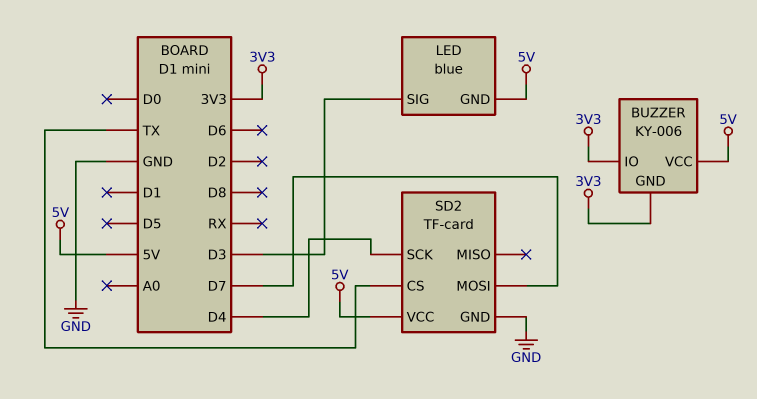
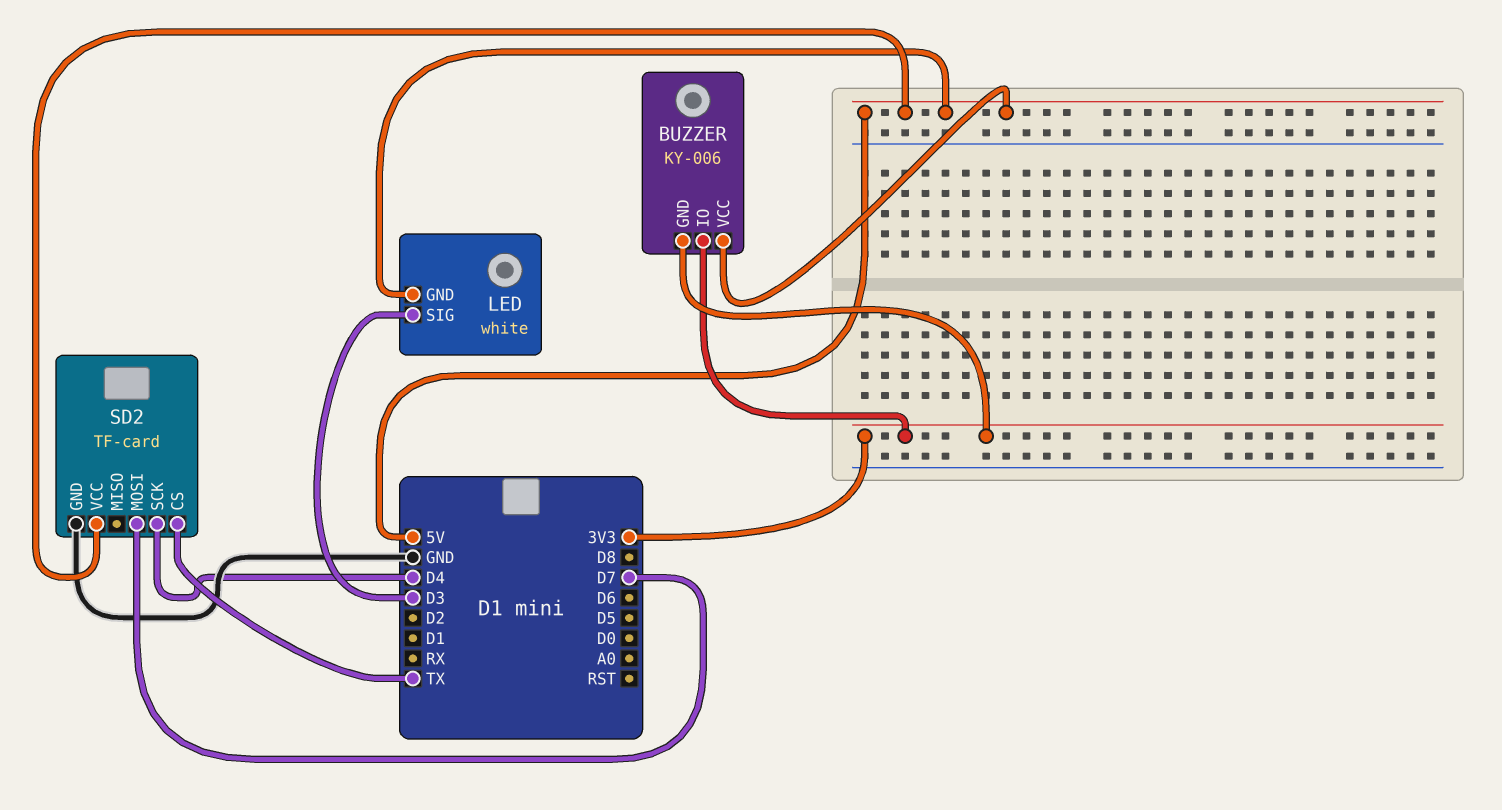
LED: blue -> white

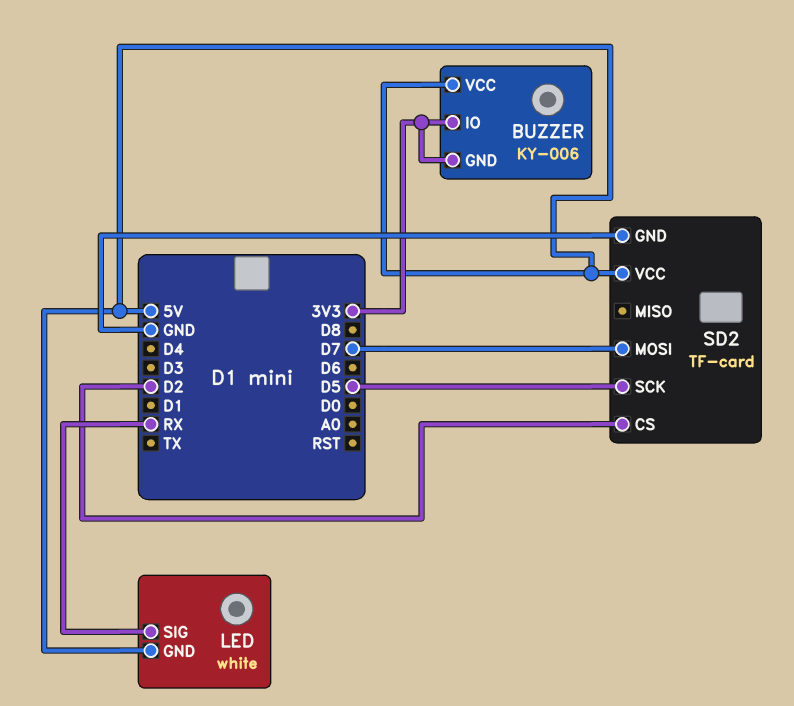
LED pin SIG: D3 -> RX
SD2 pin CS: TX -> D2
SD2 pin SCK: D4 -> D5

